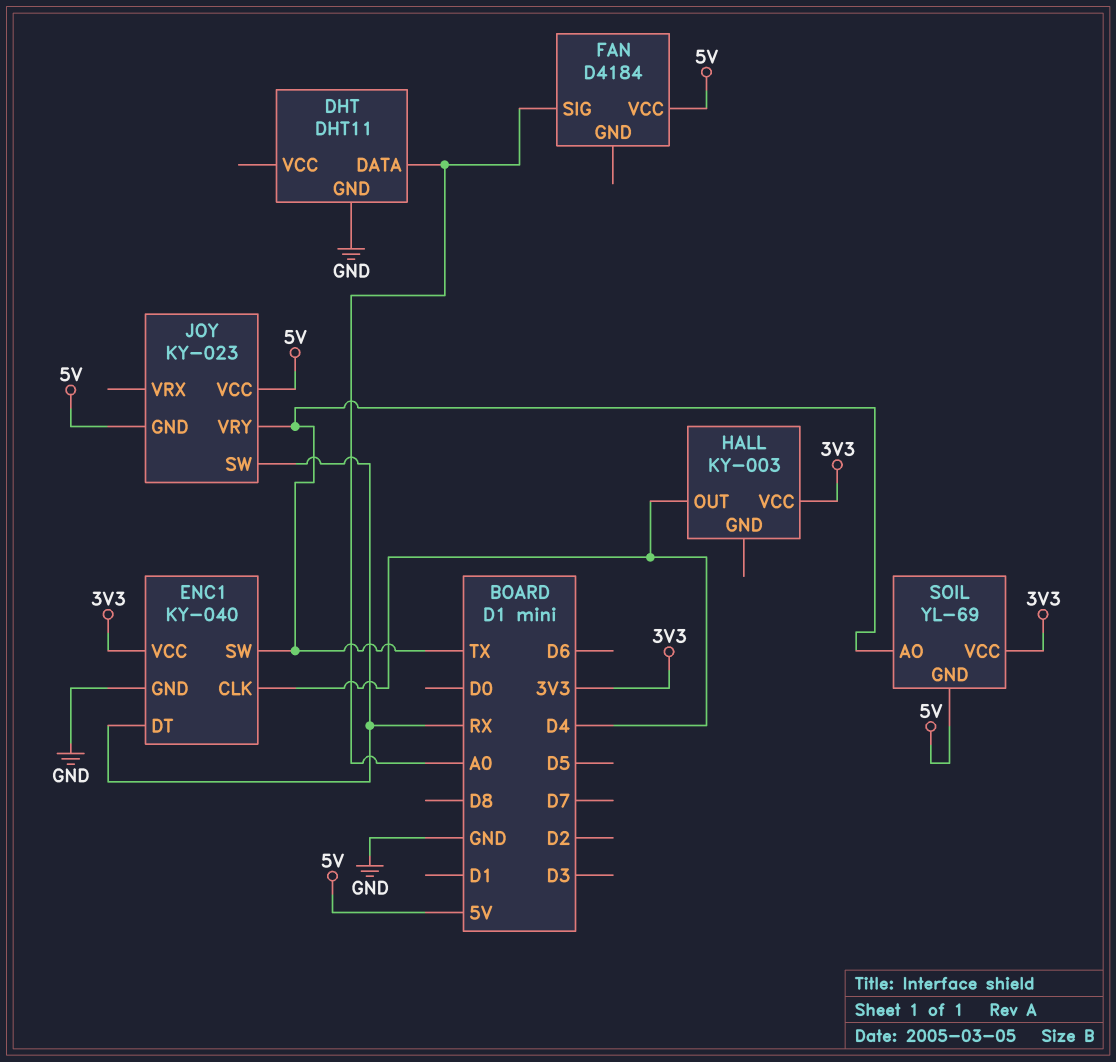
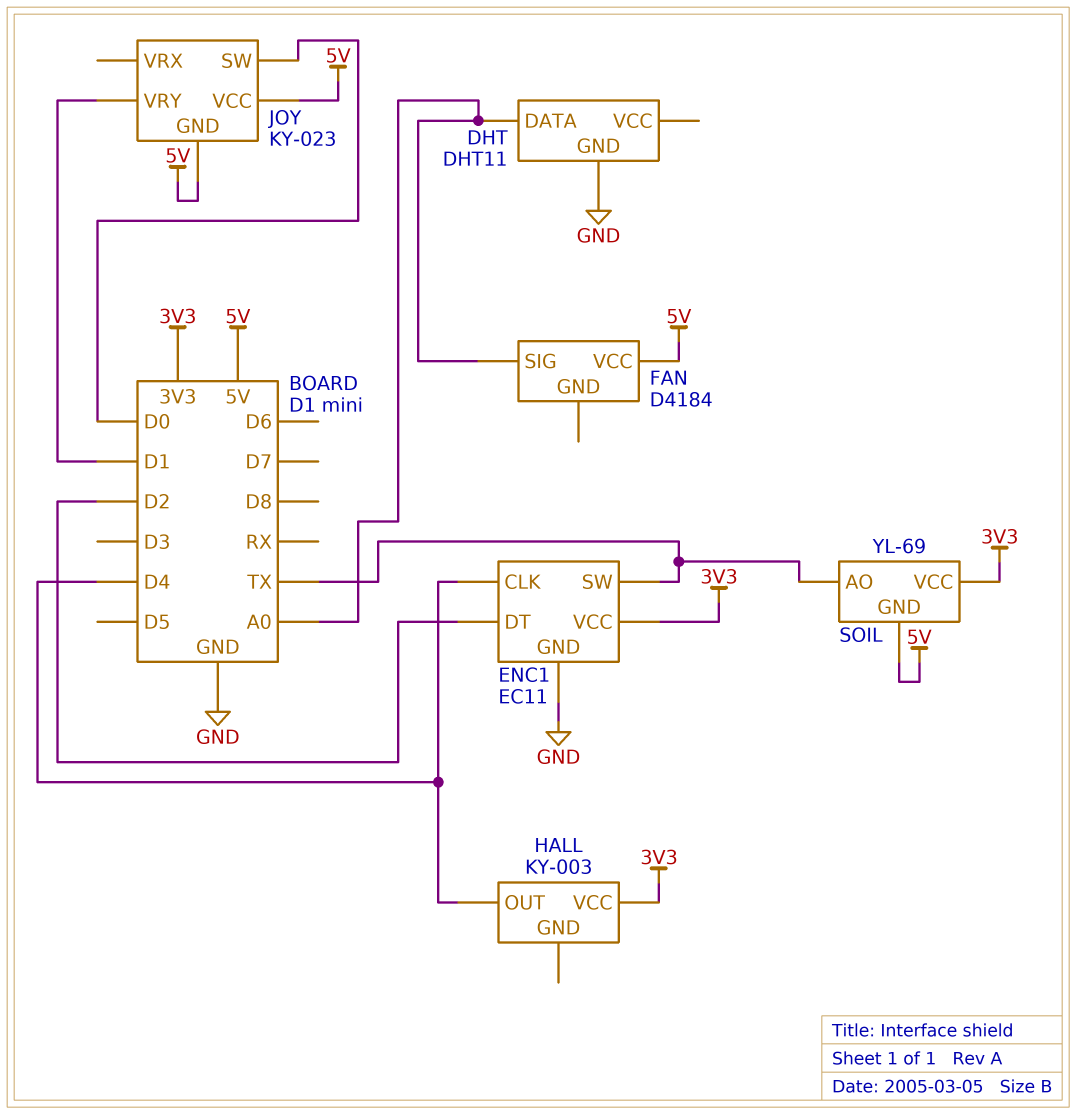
ENC1: KY-040 -> EC11
ENC1 pin DT: RX -> D2
JOY pin SW: RX -> D0
JOY pin VRY: TX -> D1

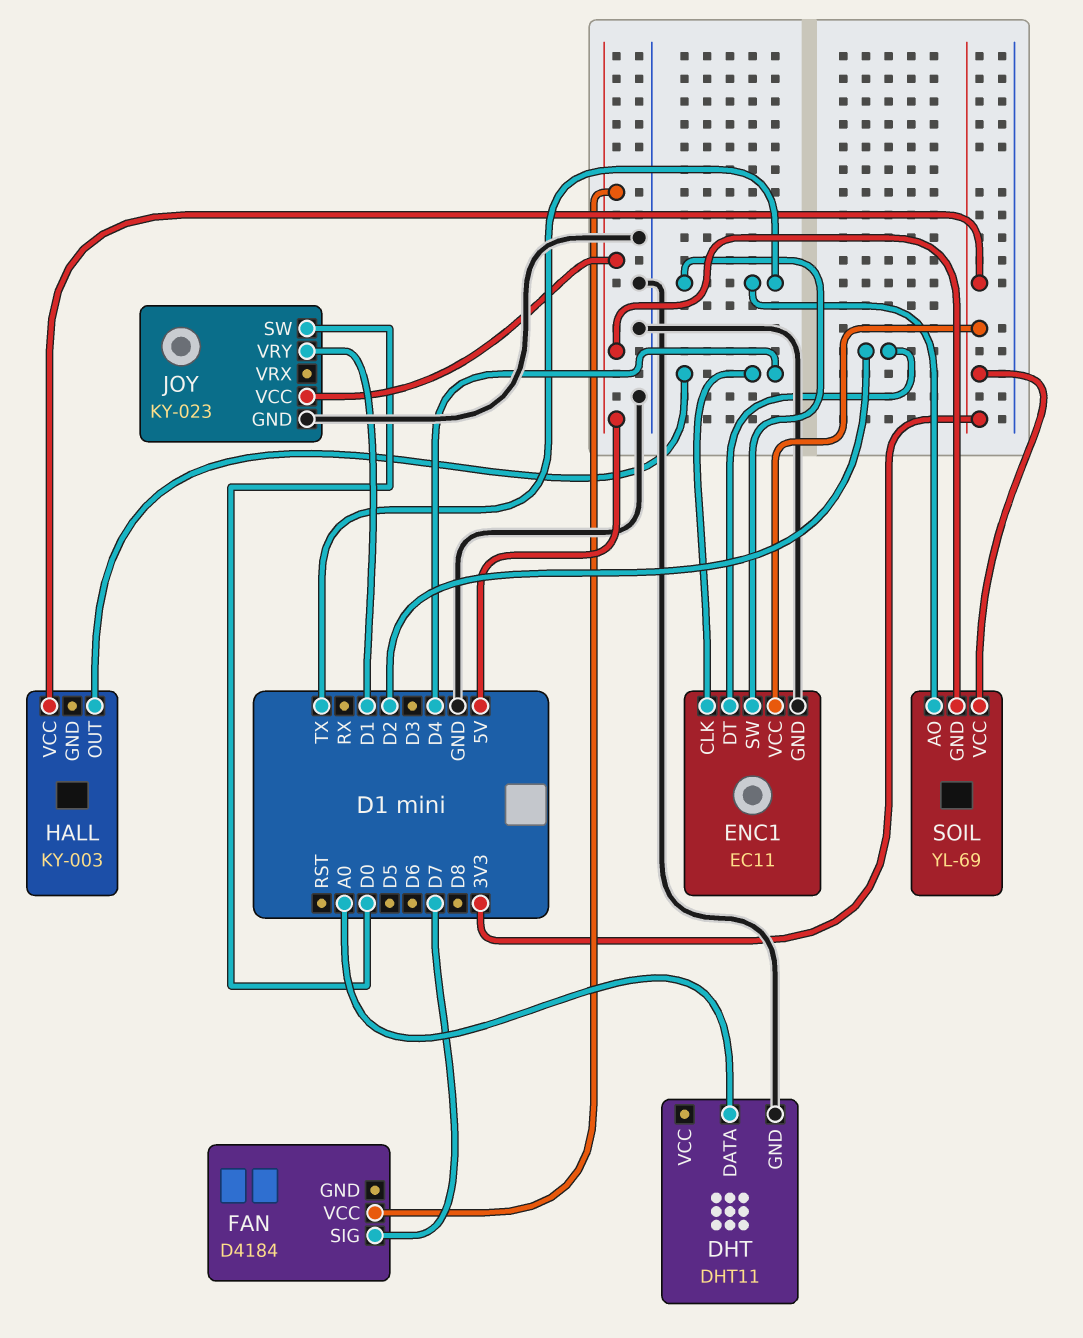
FAN pin SIG: A0 -> D7
JOY pin GND: 5V -> GND

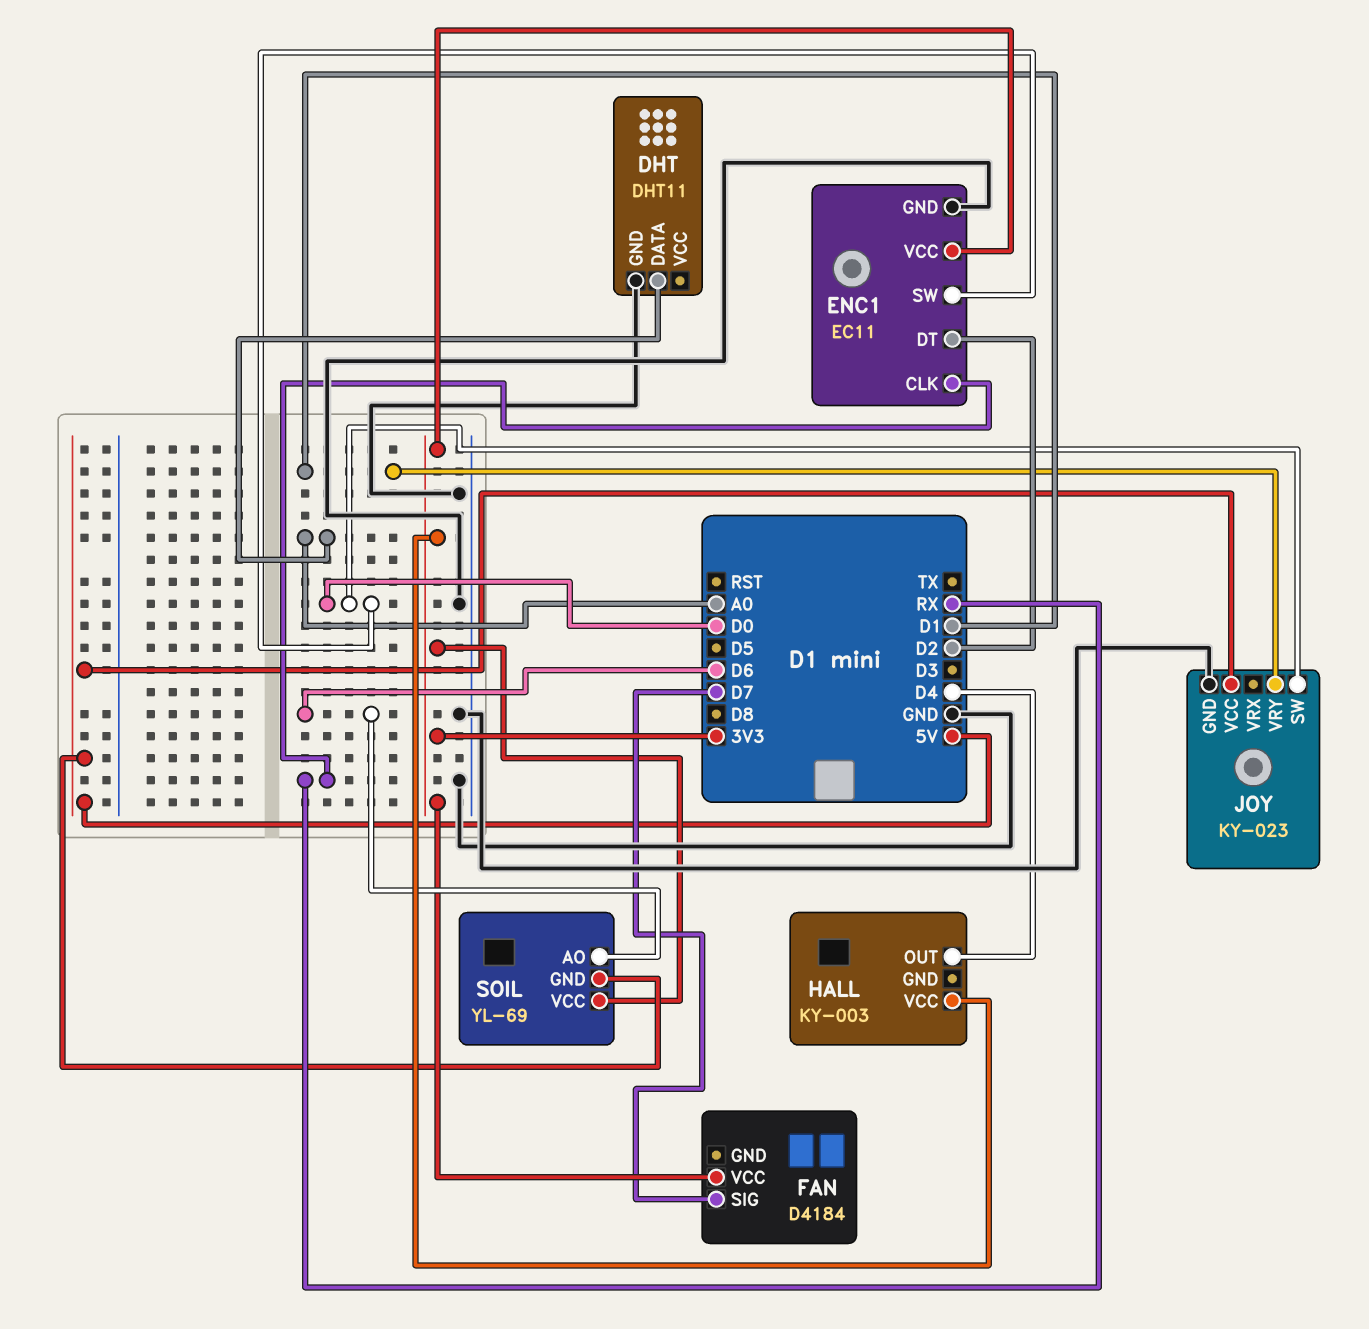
ENC1 pin CLK: D4 -> RX
ENC1 pin SW: TX -> D0
FAN pin VCC: 5V -> 3V3
SOIL pin AO: TX -> D6

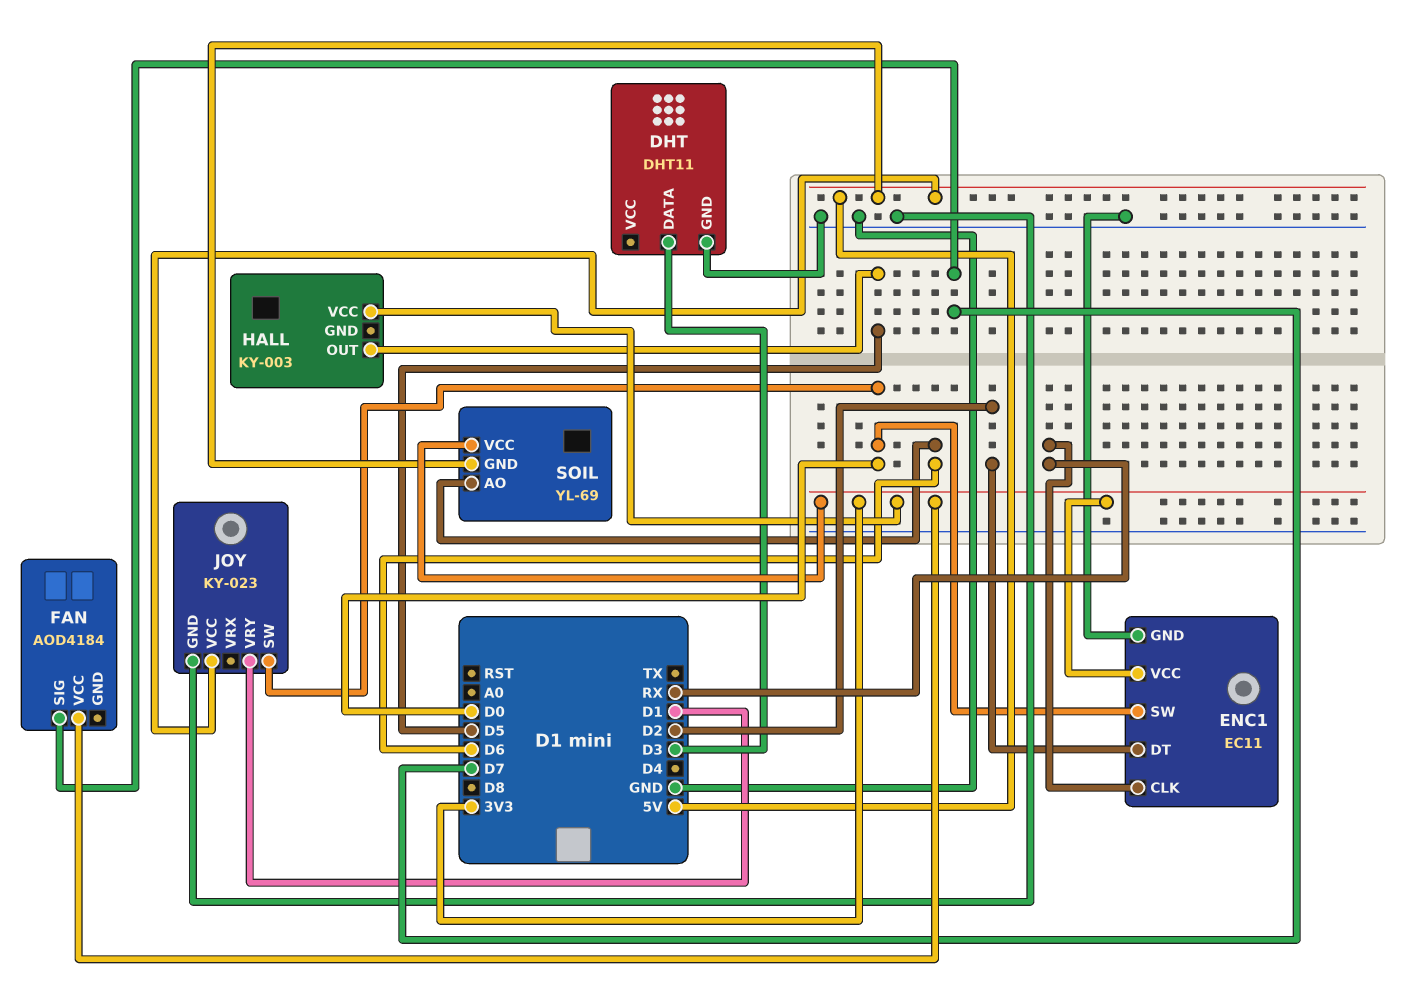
DHT pin DATA: A0 -> D3
FAN: D4184 -> AOD4184
HALL pin OUT: D4 -> D5

